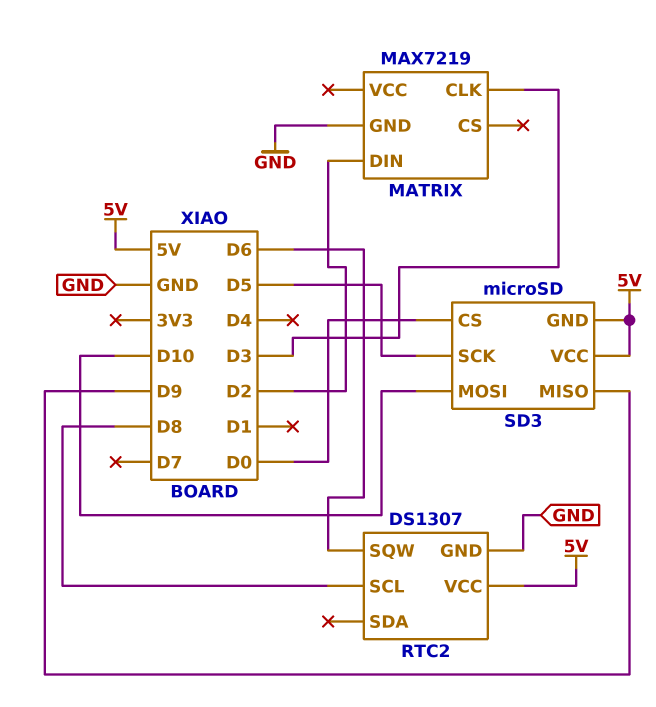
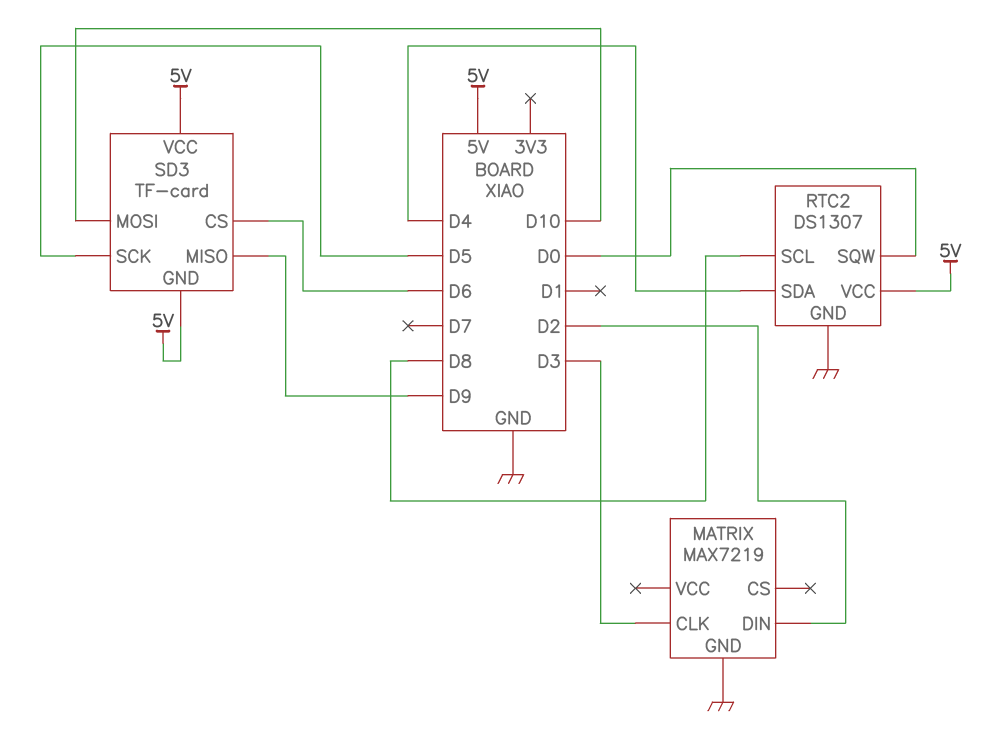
RTC2 pin SDA: none -> D4
RTC2 pin SQW: D6 -> D0
SD3: microSD -> TF-card
SD3 pin CS: D0 -> D6

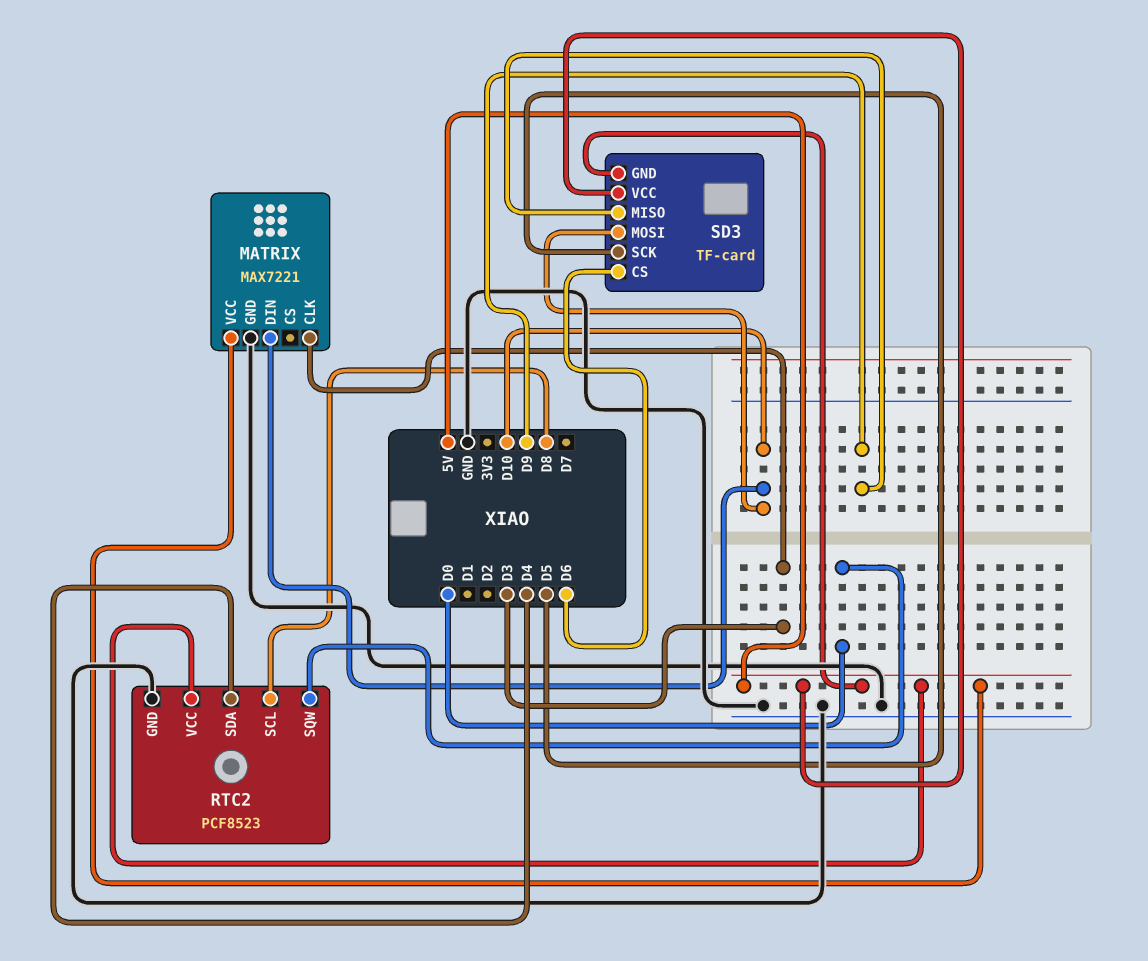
MATRIX: MAX7219 -> MAX7221
MATRIX pin DIN: D2 -> D10
MATRIX pin VCC: none -> 5V
RTC2: DS1307 -> PCF8523

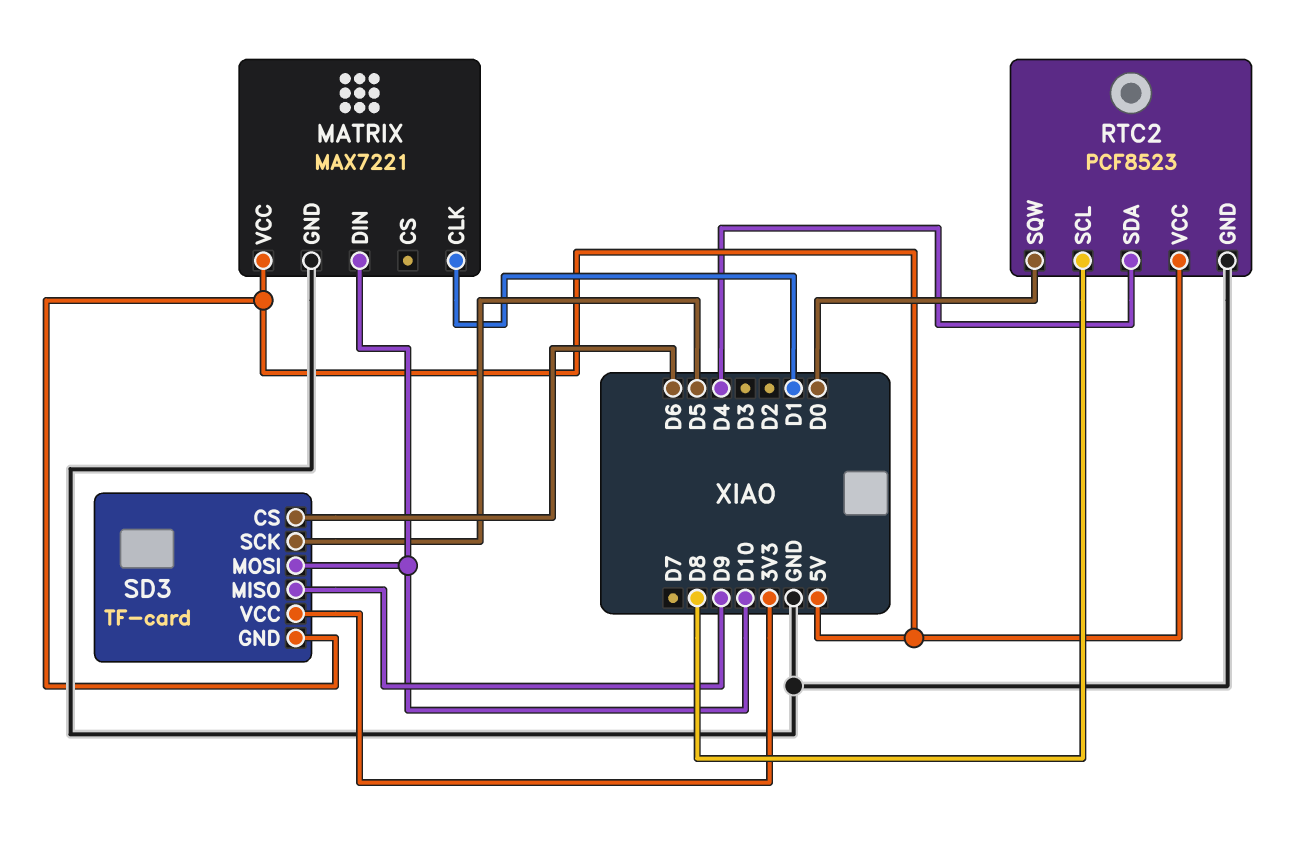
MATRIX pin CLK: D3 -> D1
SD3 pin VCC: 5V -> 3V3

